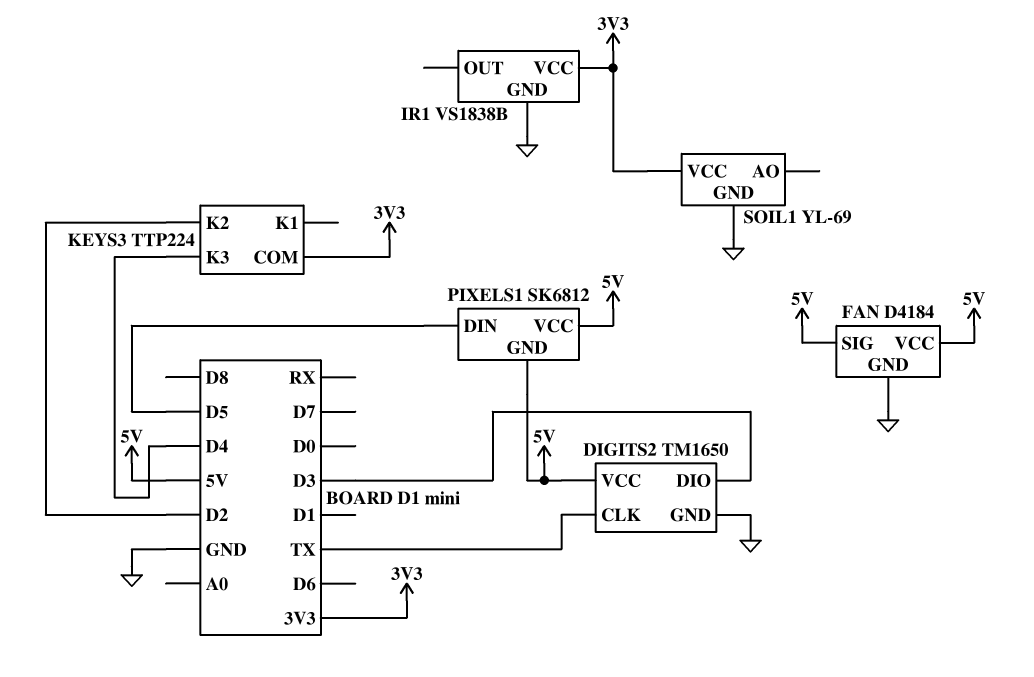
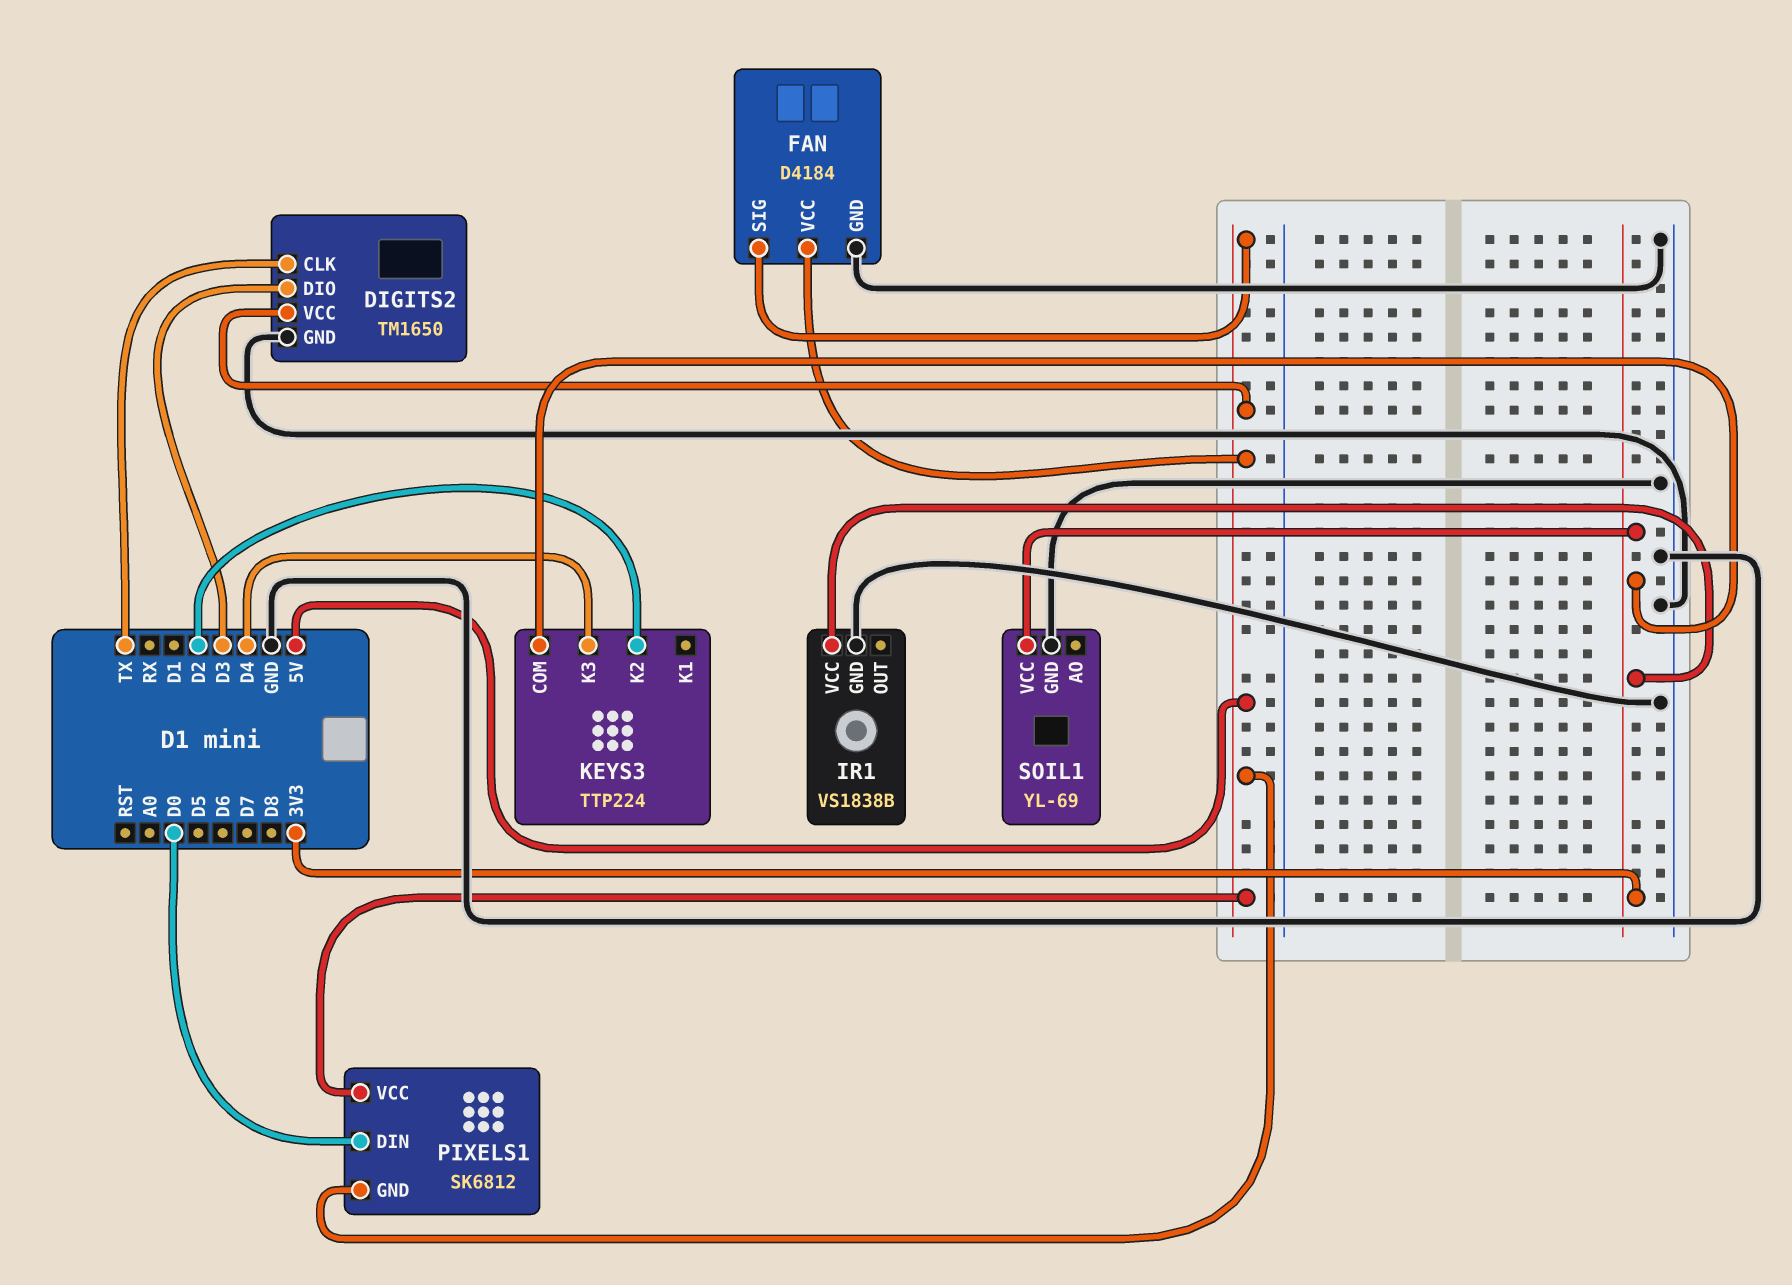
PIXELS1 pin DIN: D5 -> D0

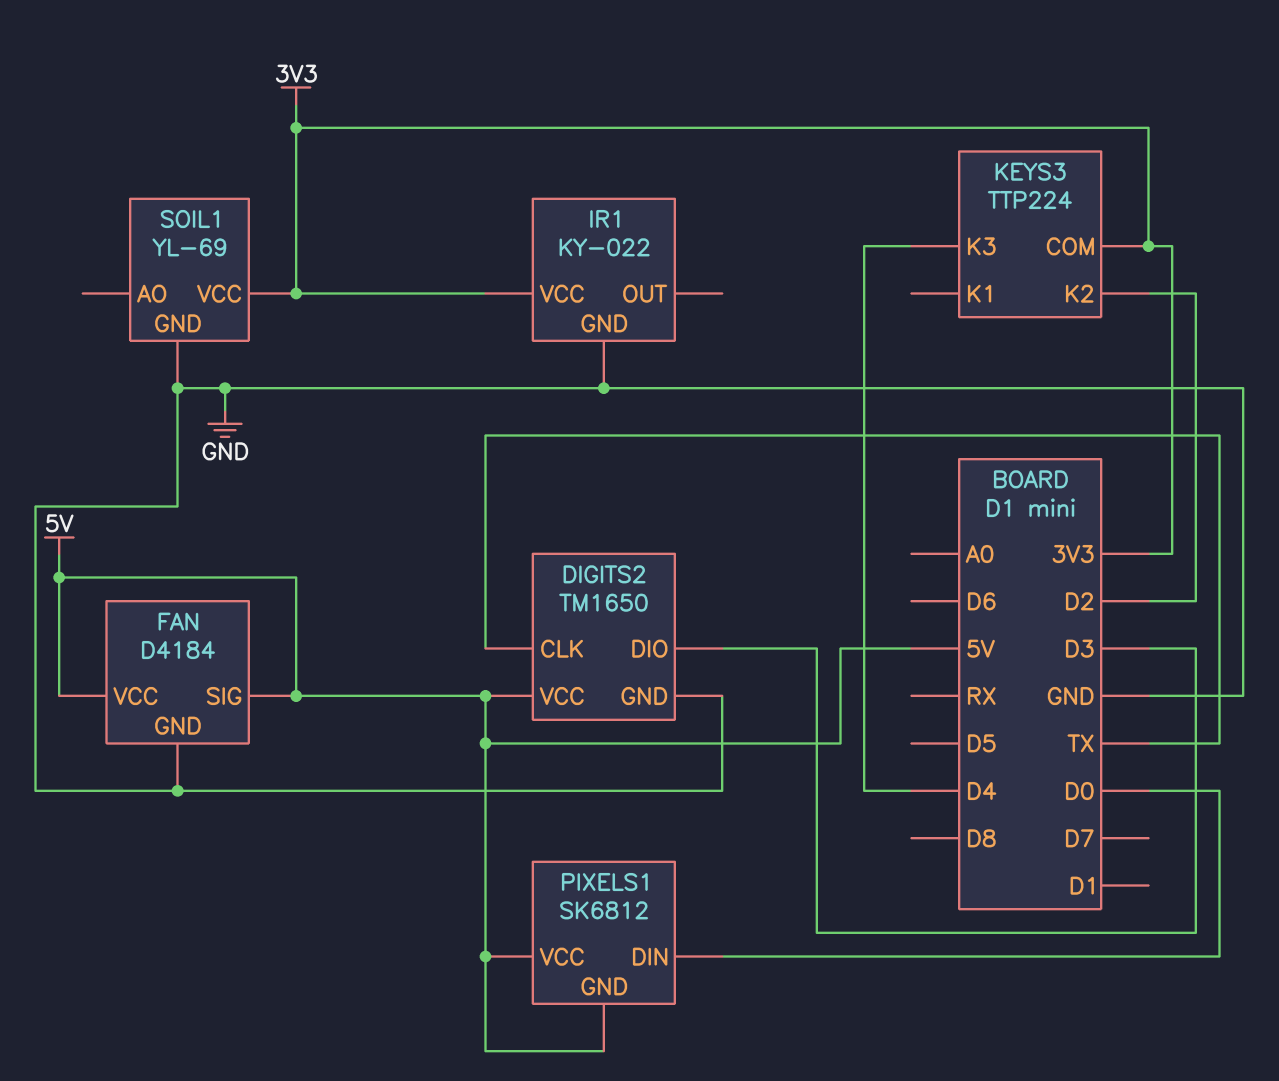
IR1: VS1838B -> KY-022

